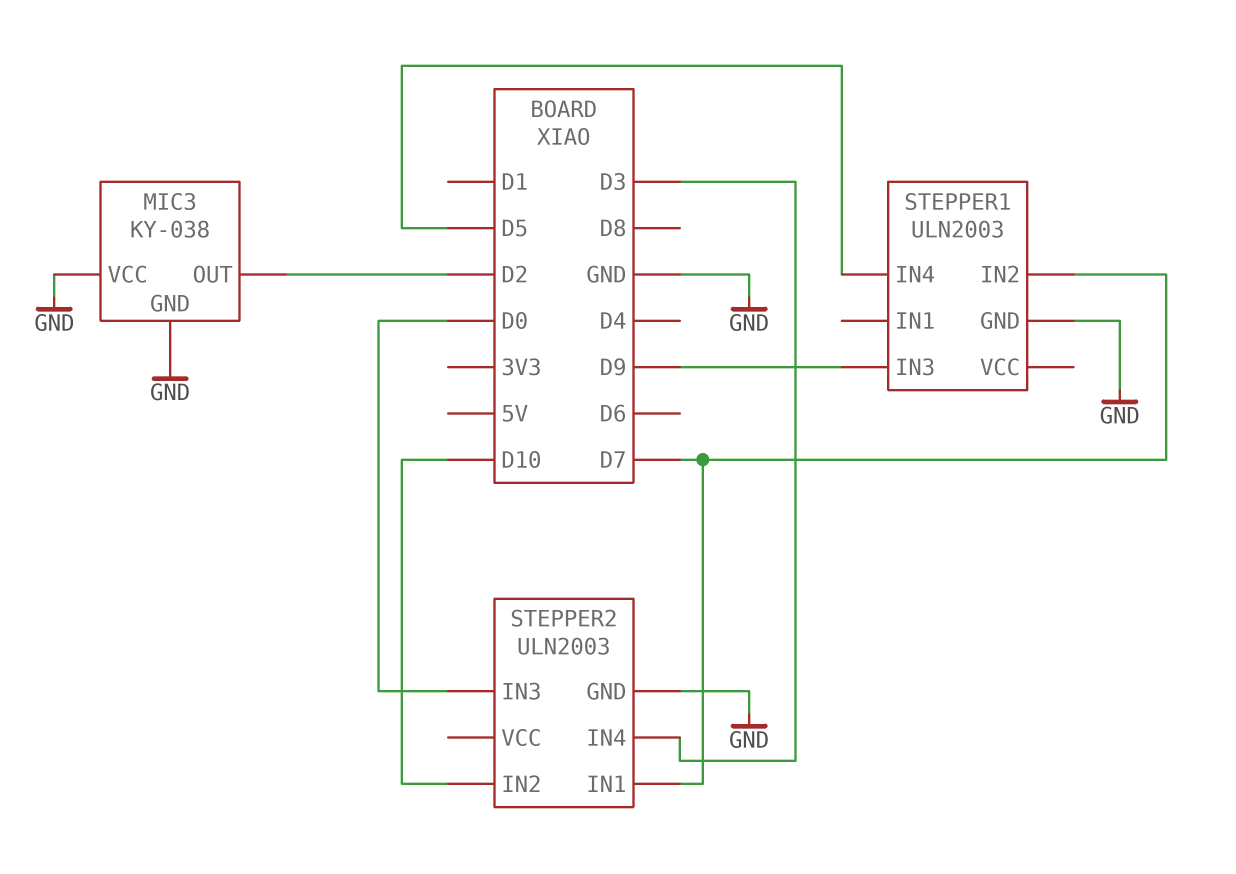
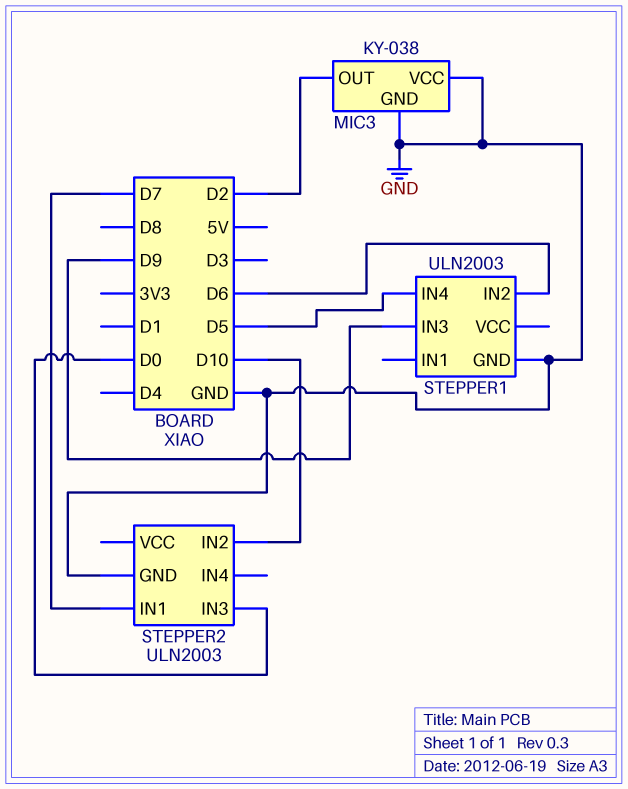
STEPPER1 pin IN2: D7 -> D6
STEPPER2 pin IN4: D3 -> none

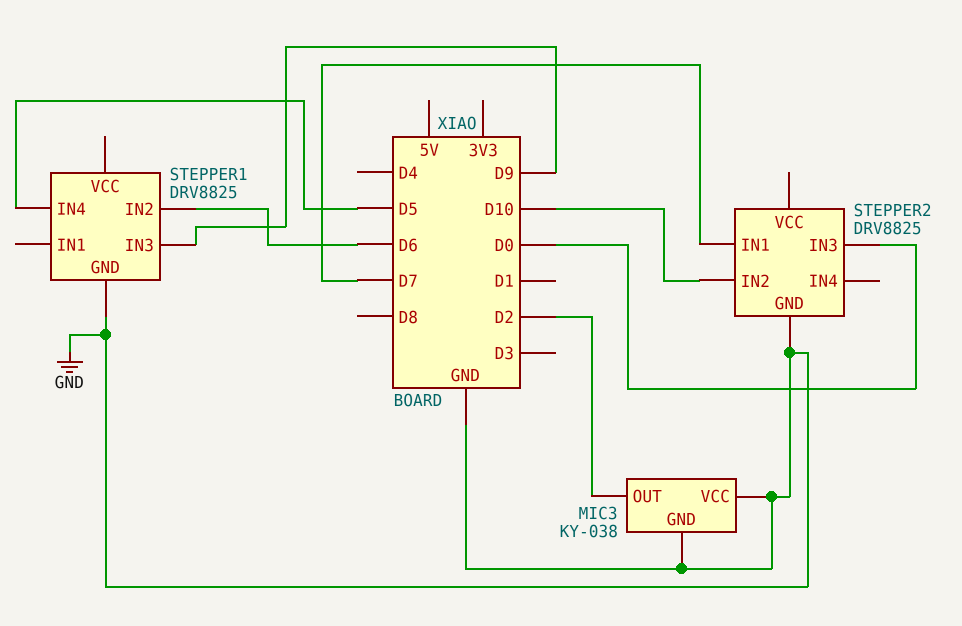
STEPPER1: ULN2003 -> DRV8825
STEPPER2: ULN2003 -> DRV8825

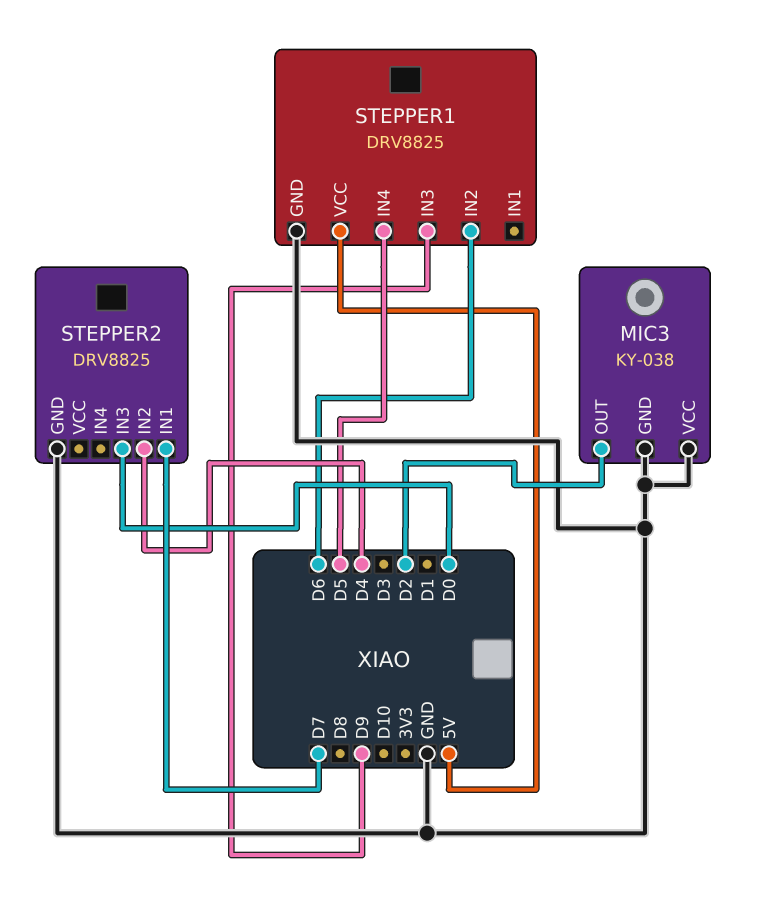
STEPPER1 pin VCC: none -> 5V
STEPPER2 pin IN2: D10 -> D4

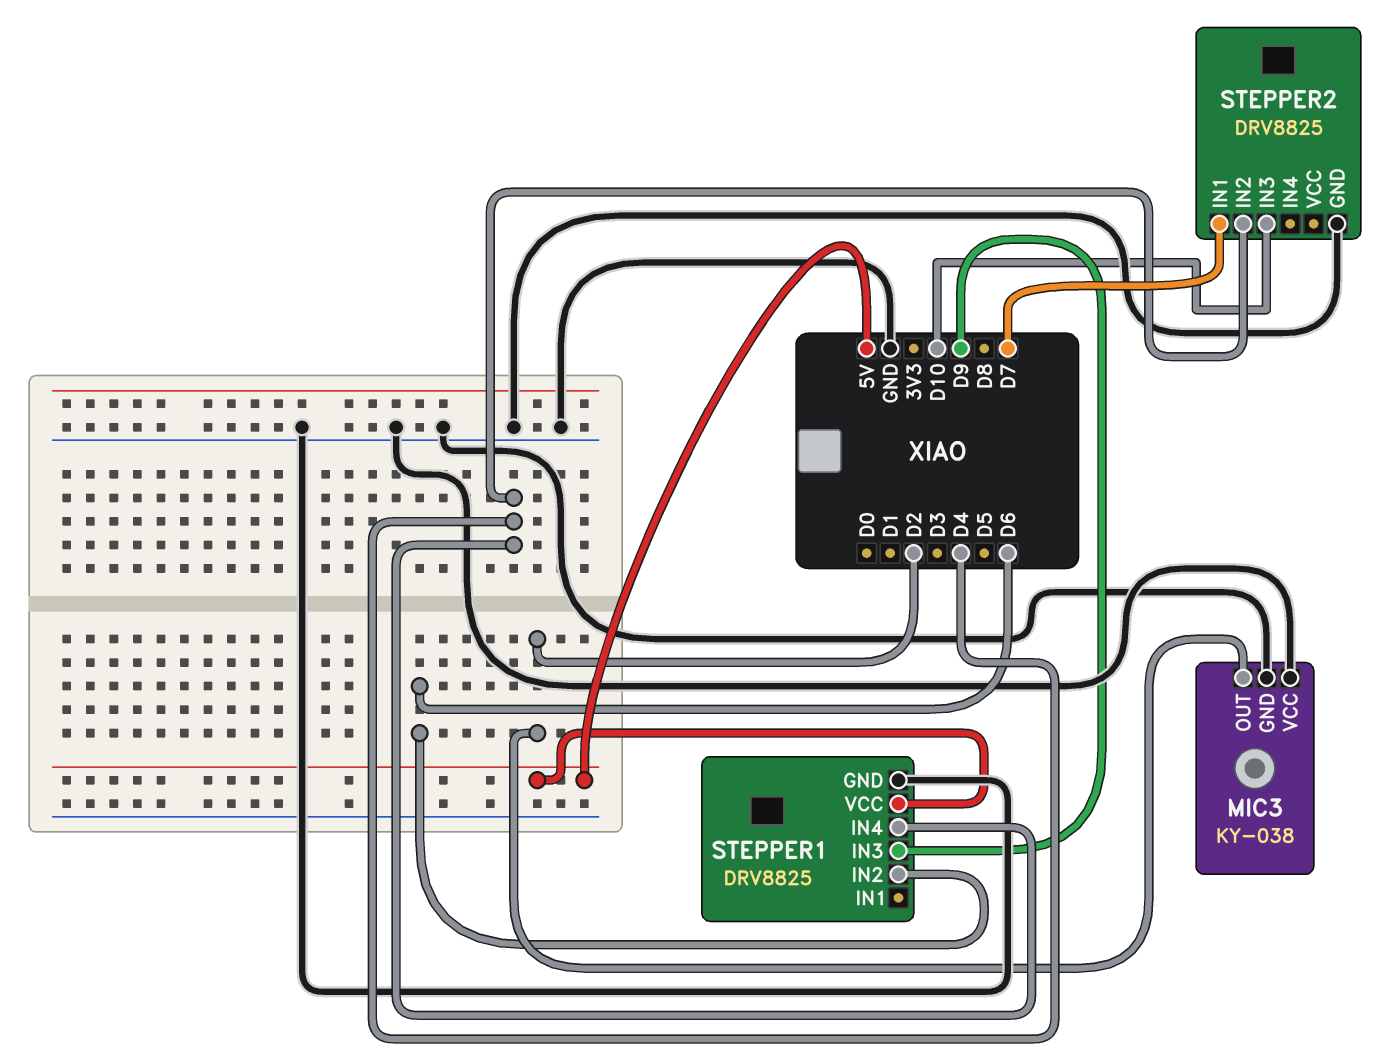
STEPPER1 pin IN4: D5 -> D4
STEPPER2 pin IN3: D0 -> D10

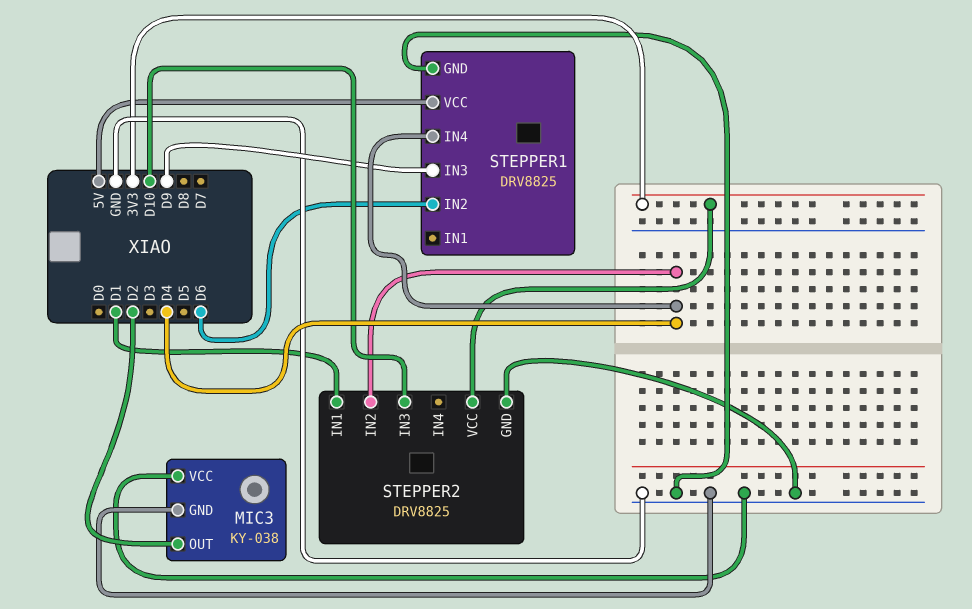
STEPPER2 pin IN1: D7 -> D1
STEPPER2 pin VCC: none -> 3V3

